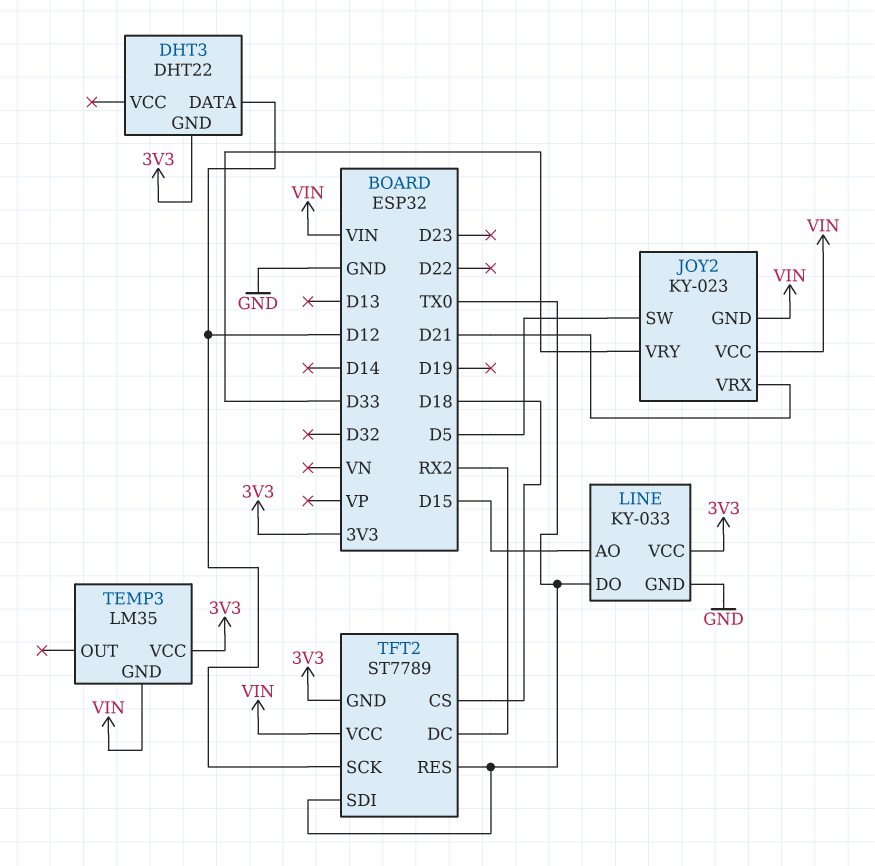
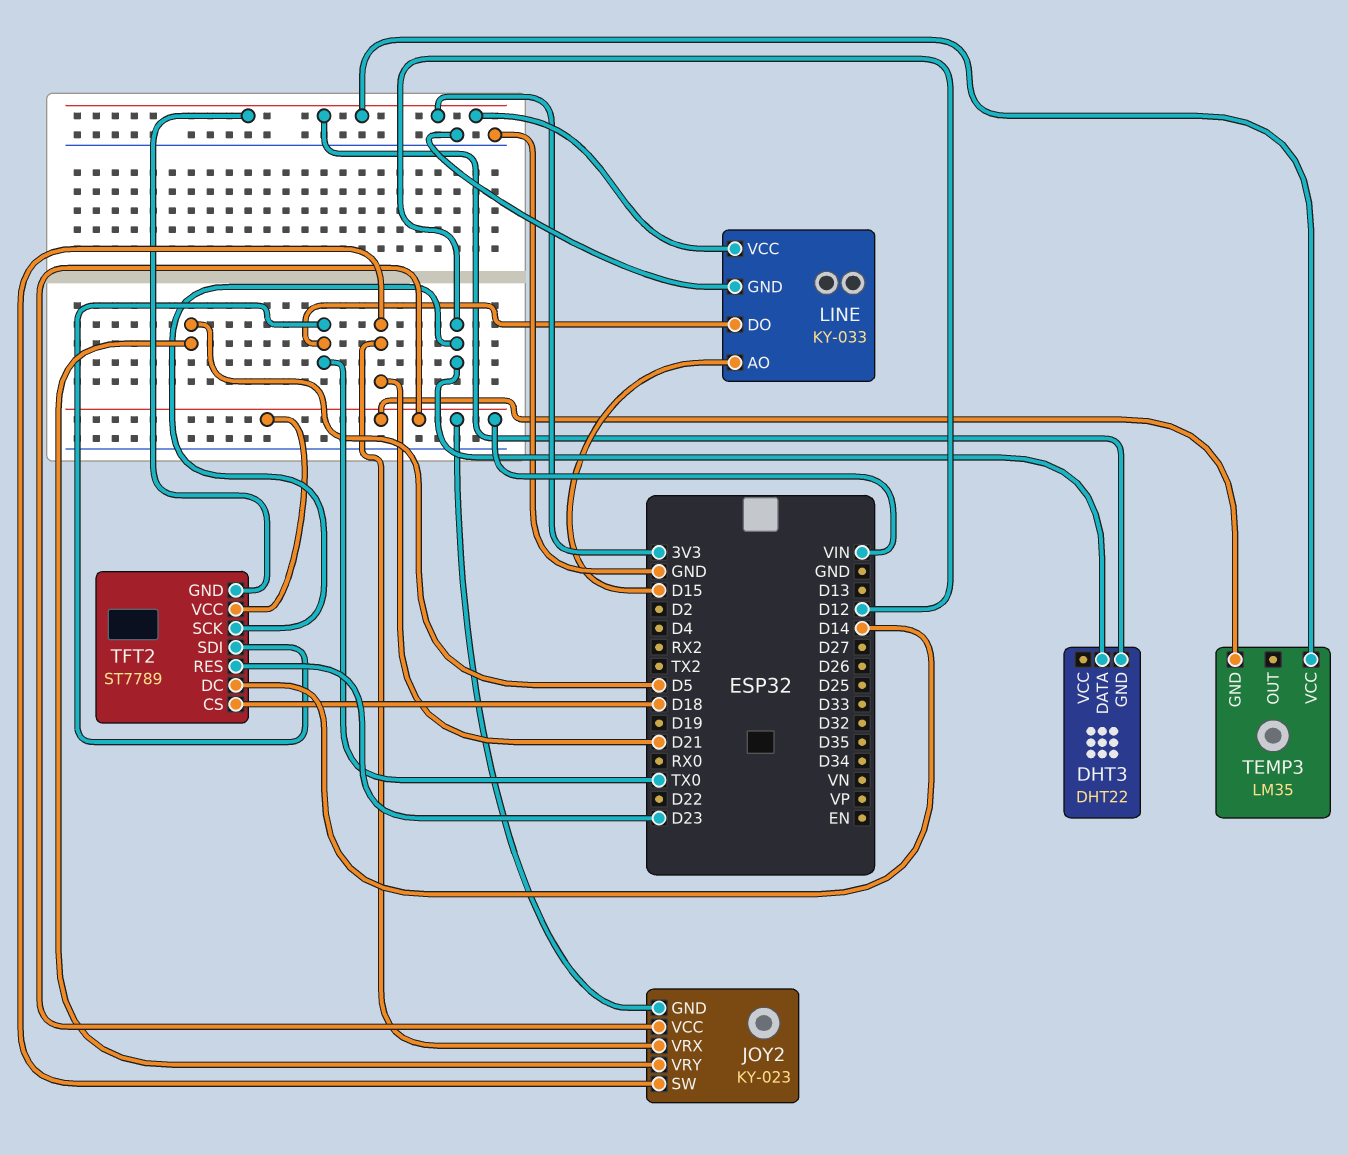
JOY2 pin SW: D5 -> D21
JOY2 pin VRY: D33 -> D5
TFT2 pin DC: RX2 -> D14
TFT2 pin RES: TX0 -> D23

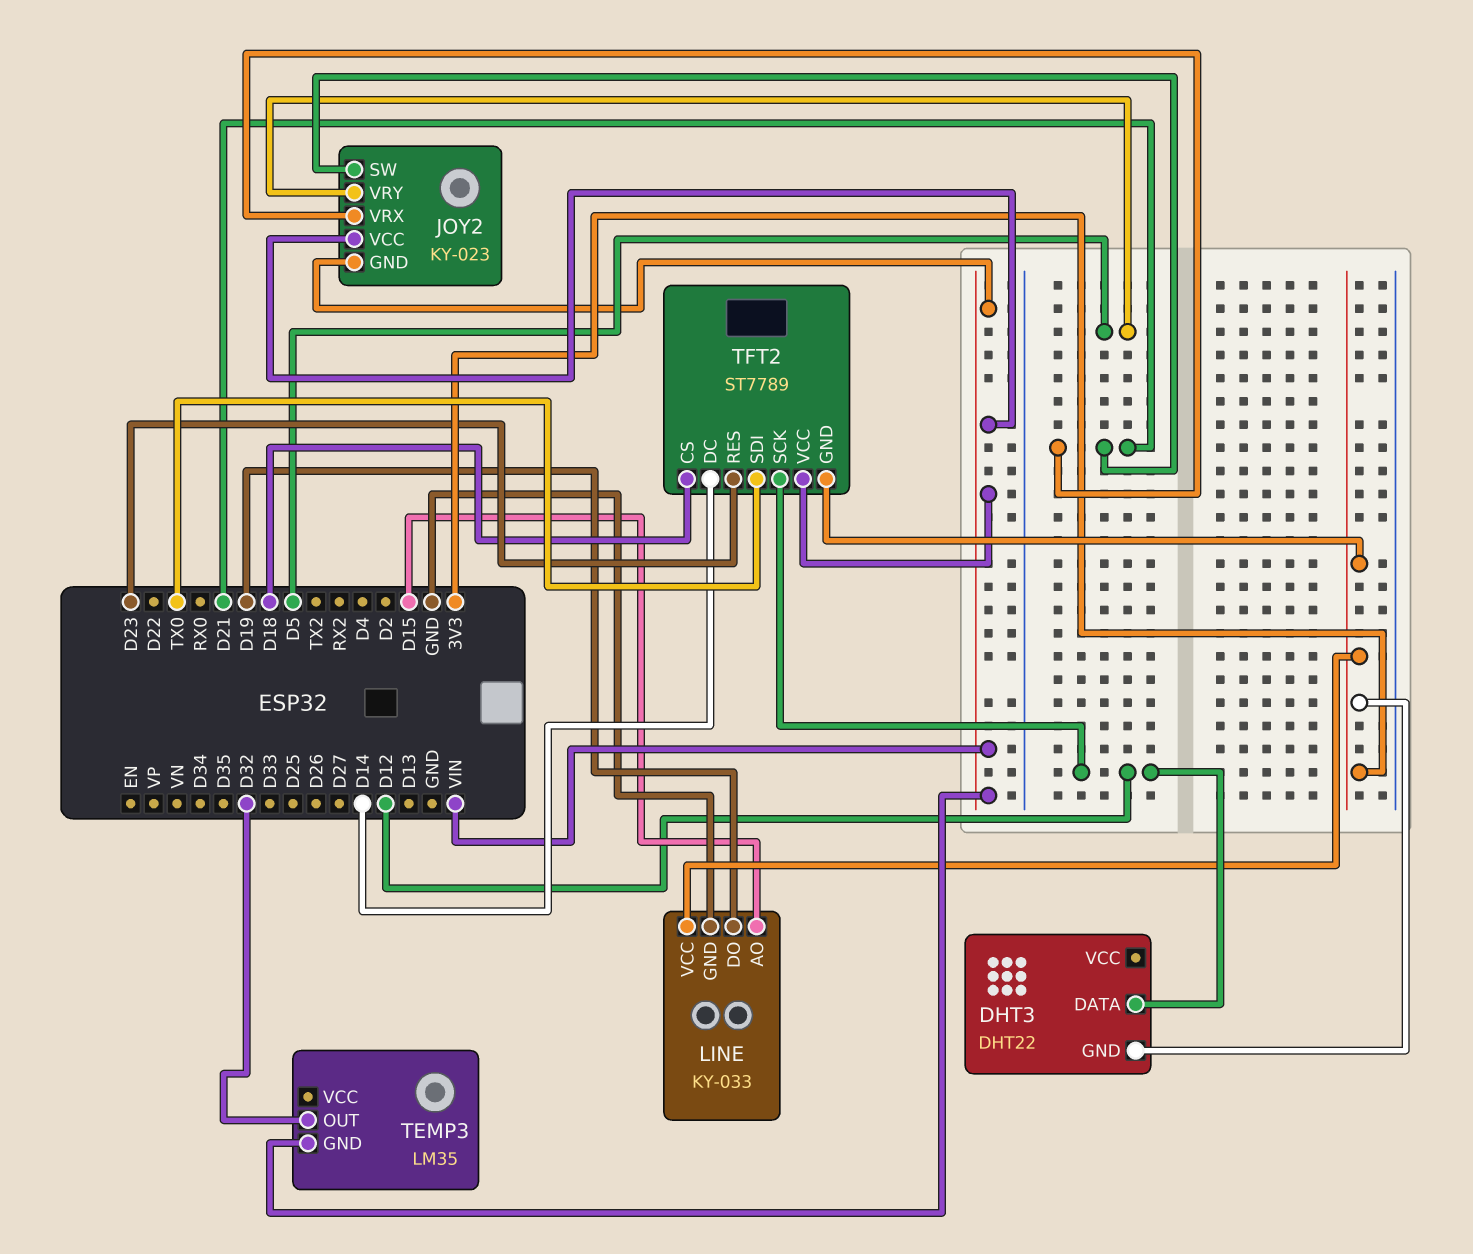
LINE pin DO: TX0 -> D19
TEMP3 pin OUT: none -> D32
TEMP3 pin VCC: 3V3 -> none

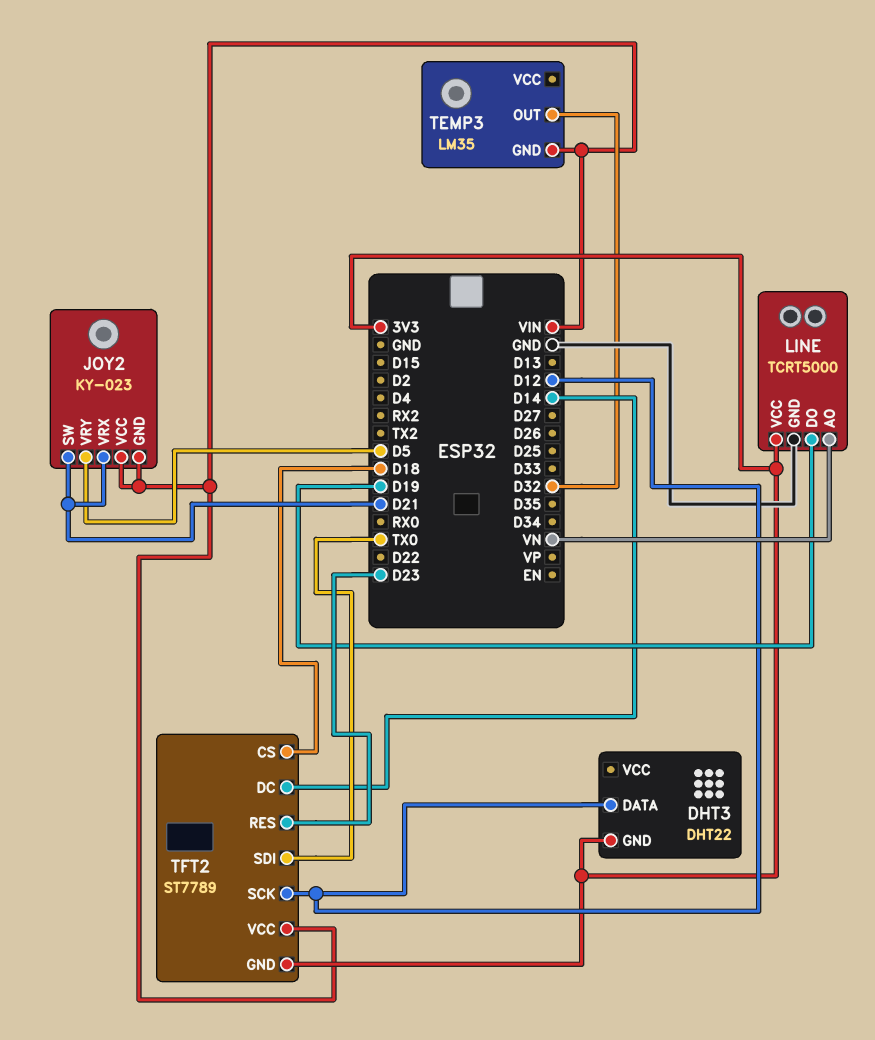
LINE: KY-033 -> TCRT5000
LINE pin AO: D15 -> VN

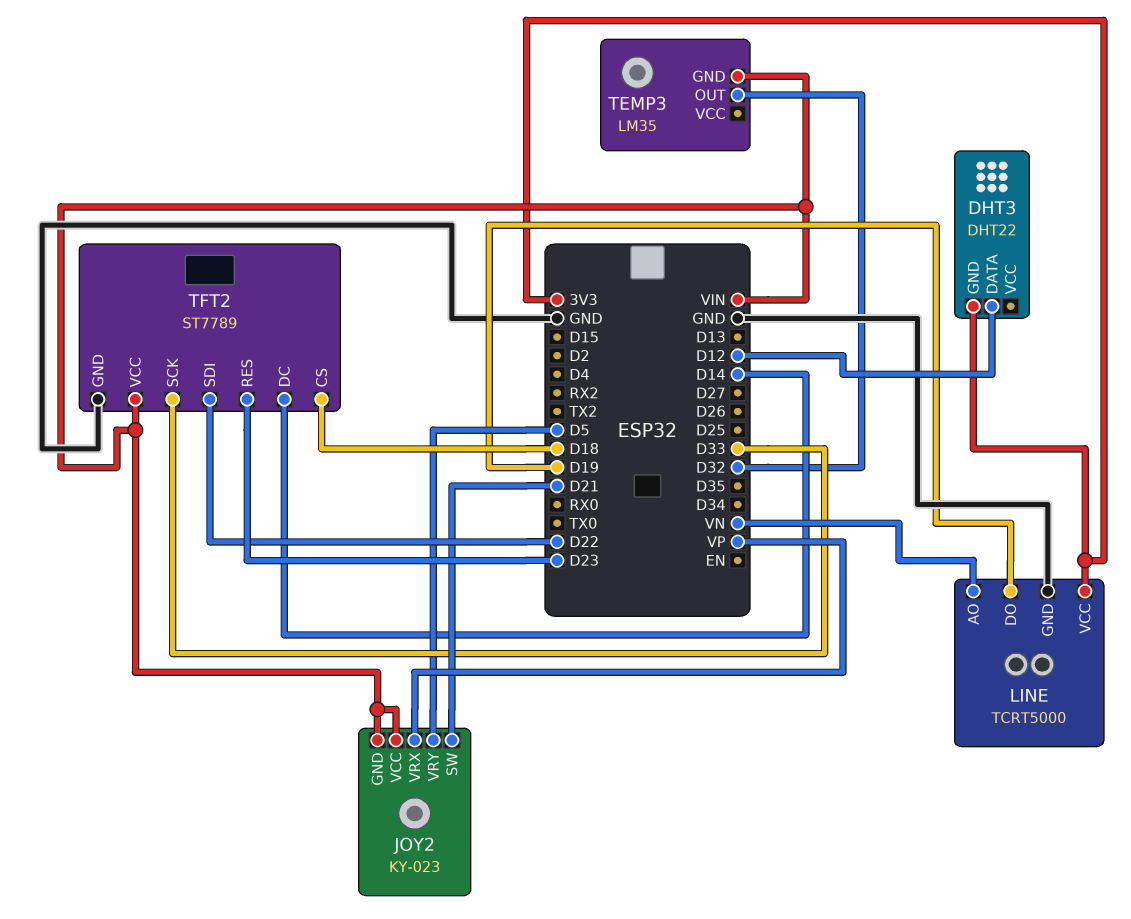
JOY2 pin VRX: D21 -> VP
TFT2 pin GND: 3V3 -> GND
TFT2 pin SCK: D12 -> D33
TFT2 pin SDI: TX0 -> D22

